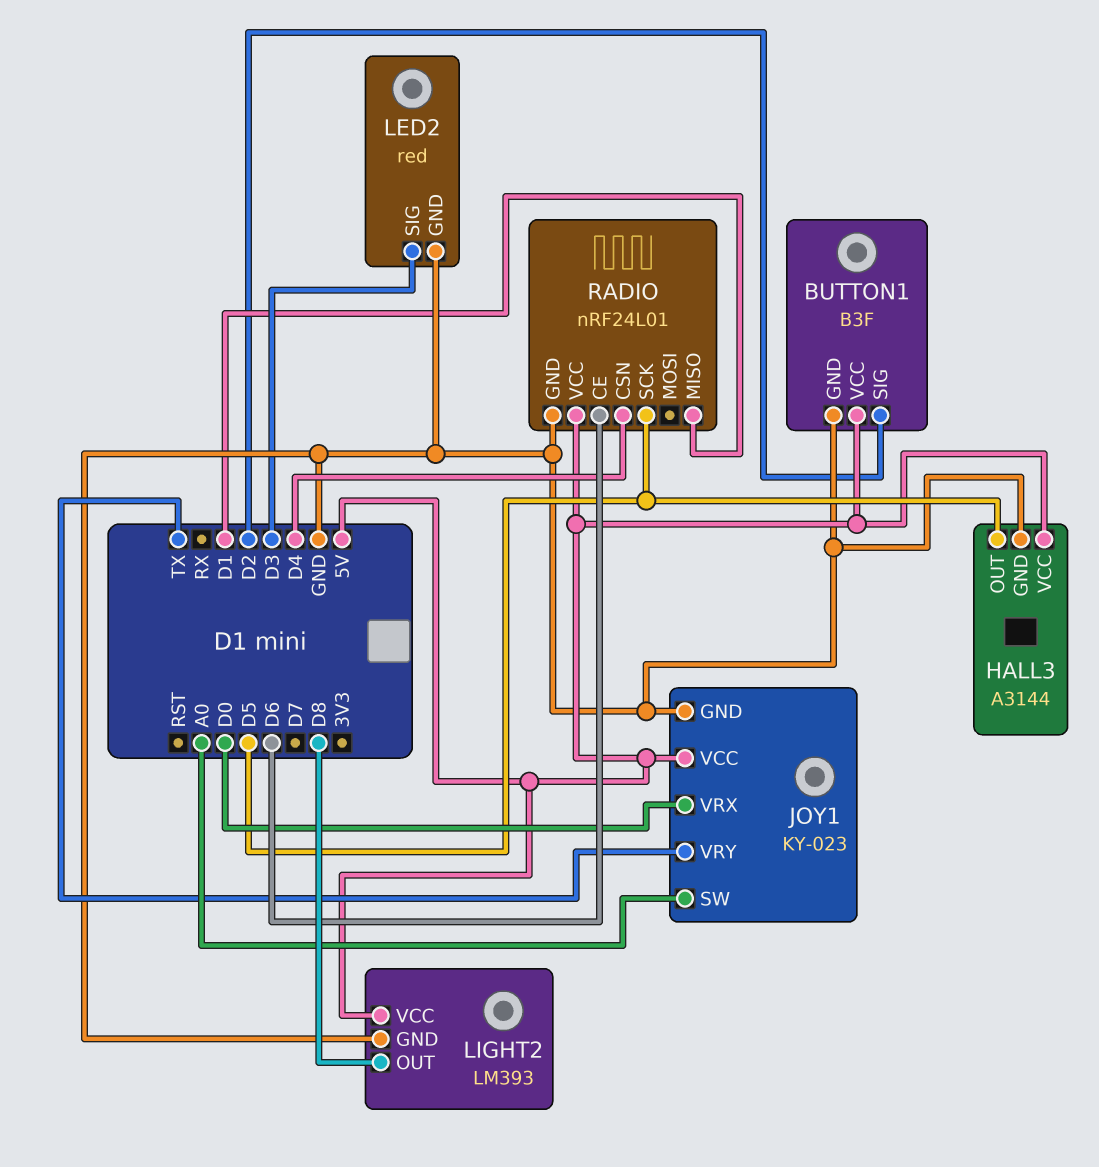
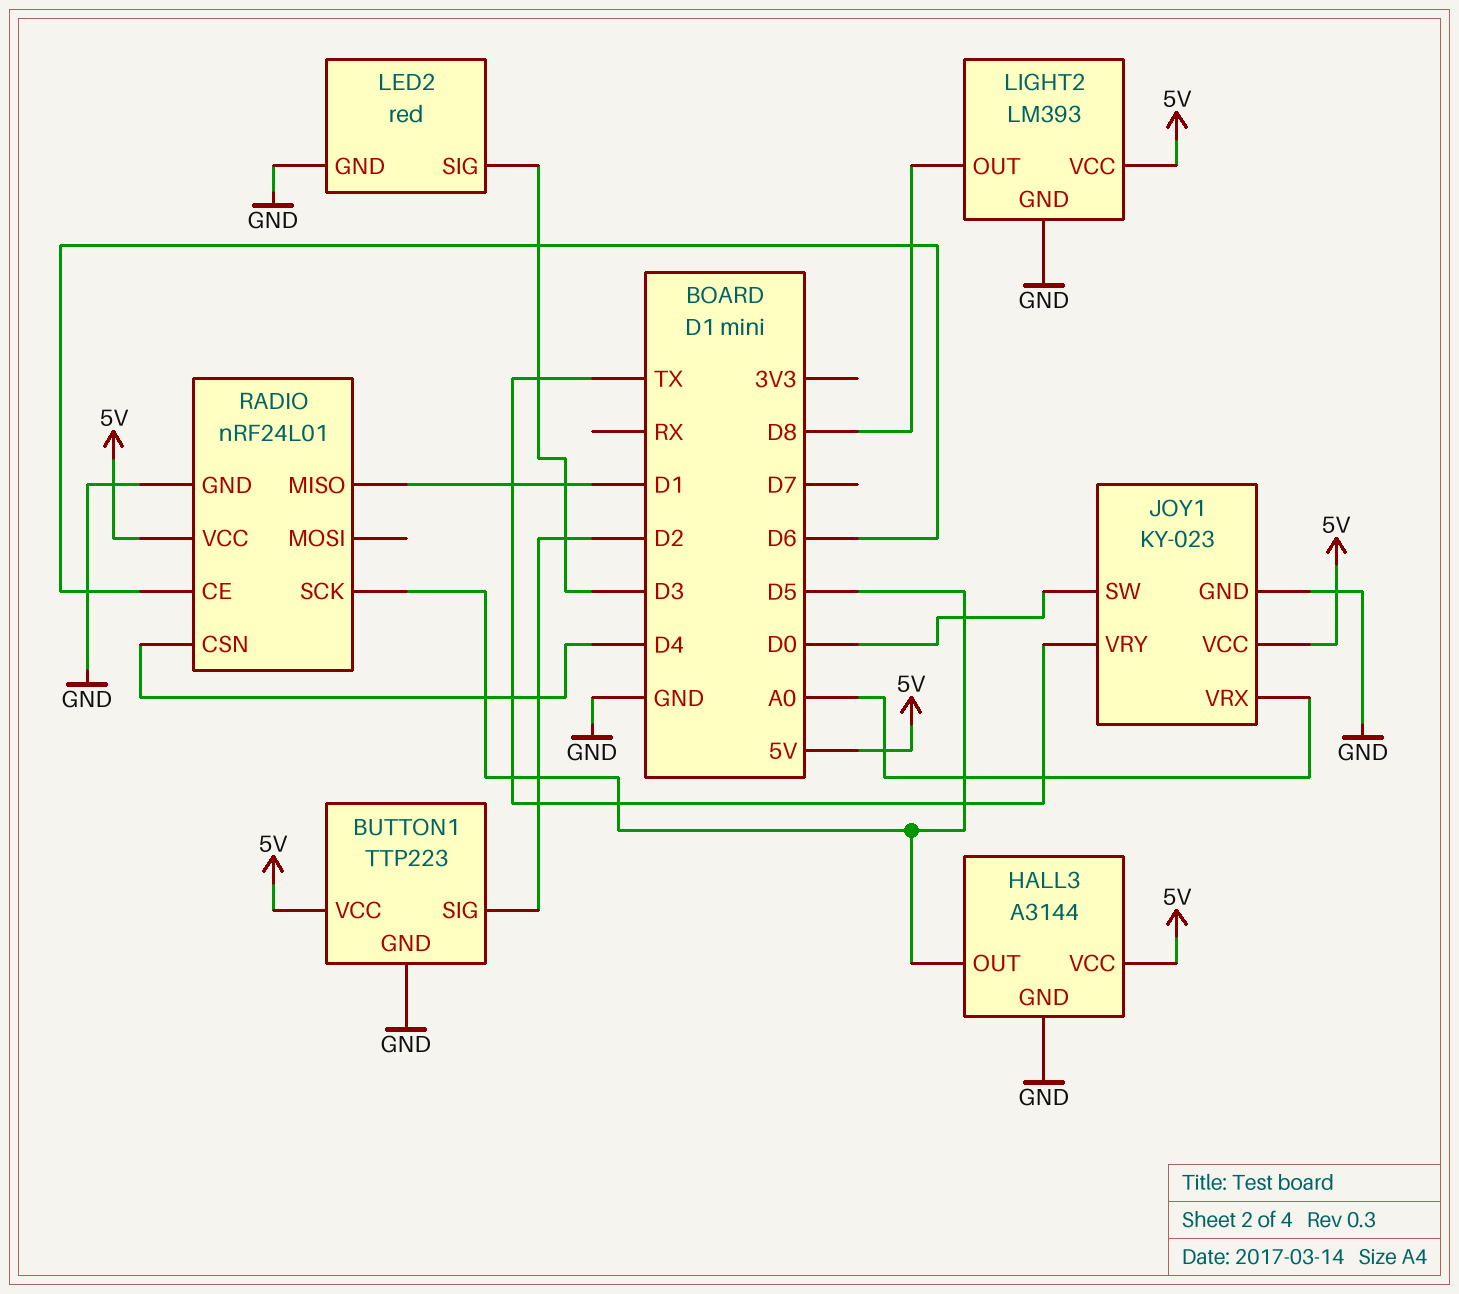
BUTTON1: B3F -> TTP223
JOY1 pin SW: A0 -> D0
JOY1 pin VRX: D0 -> A0

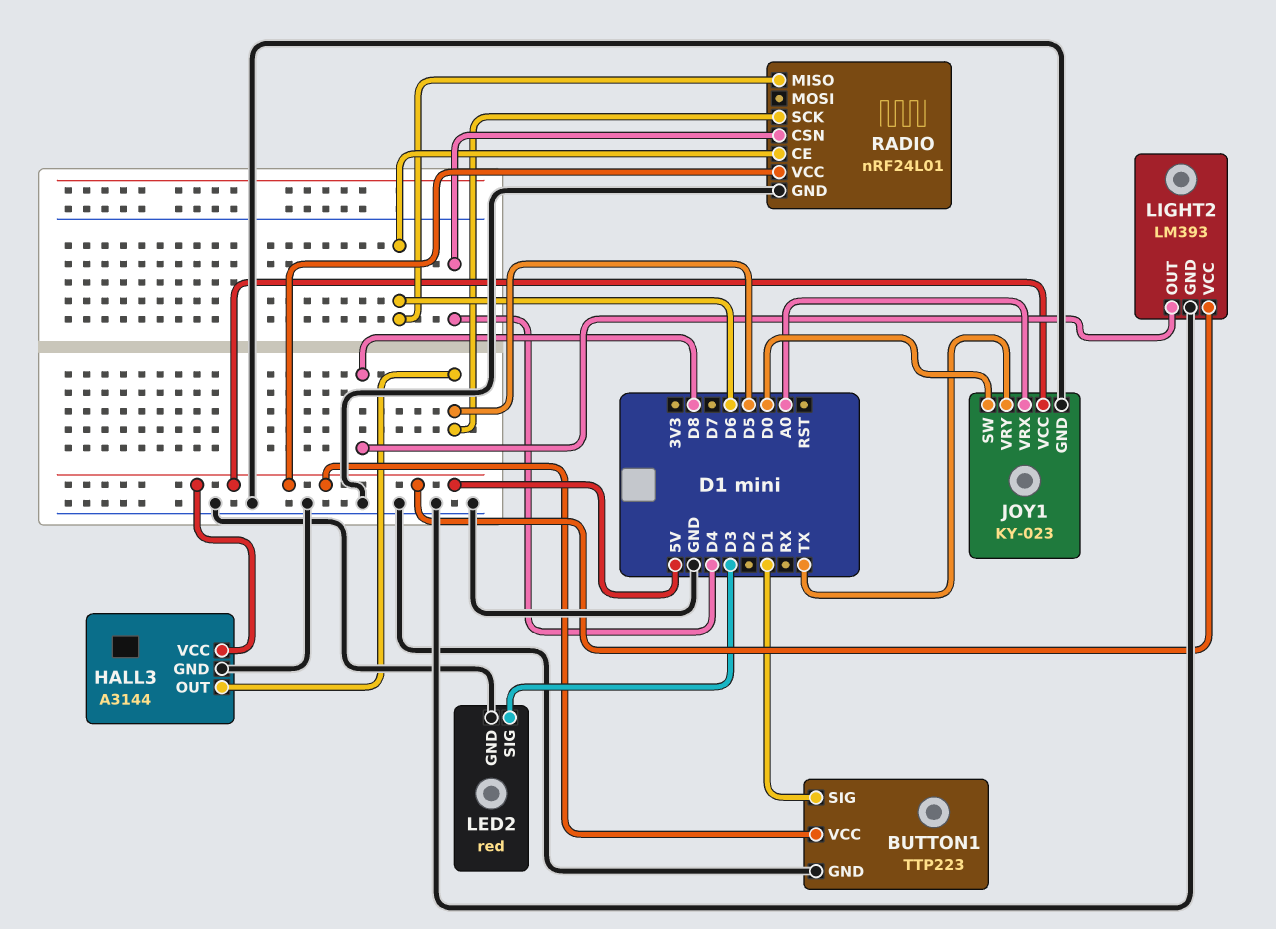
BUTTON1 pin SIG: D2 -> D1
RADIO pin MISO: D1 -> D6

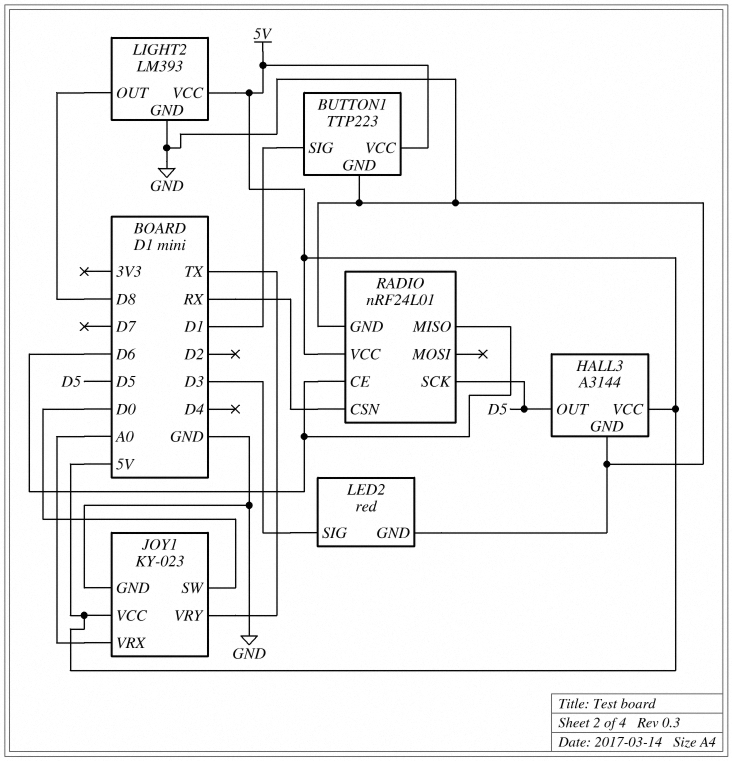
RADIO pin CSN: D4 -> RX

